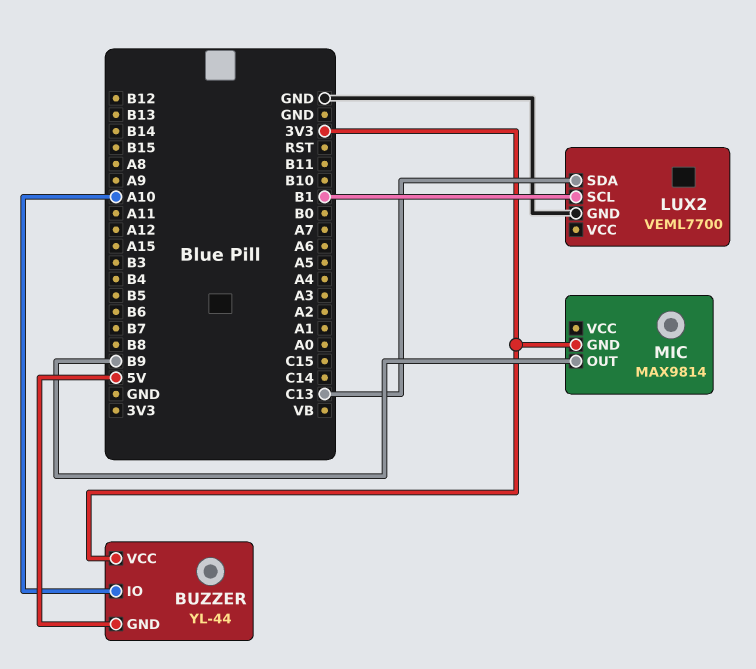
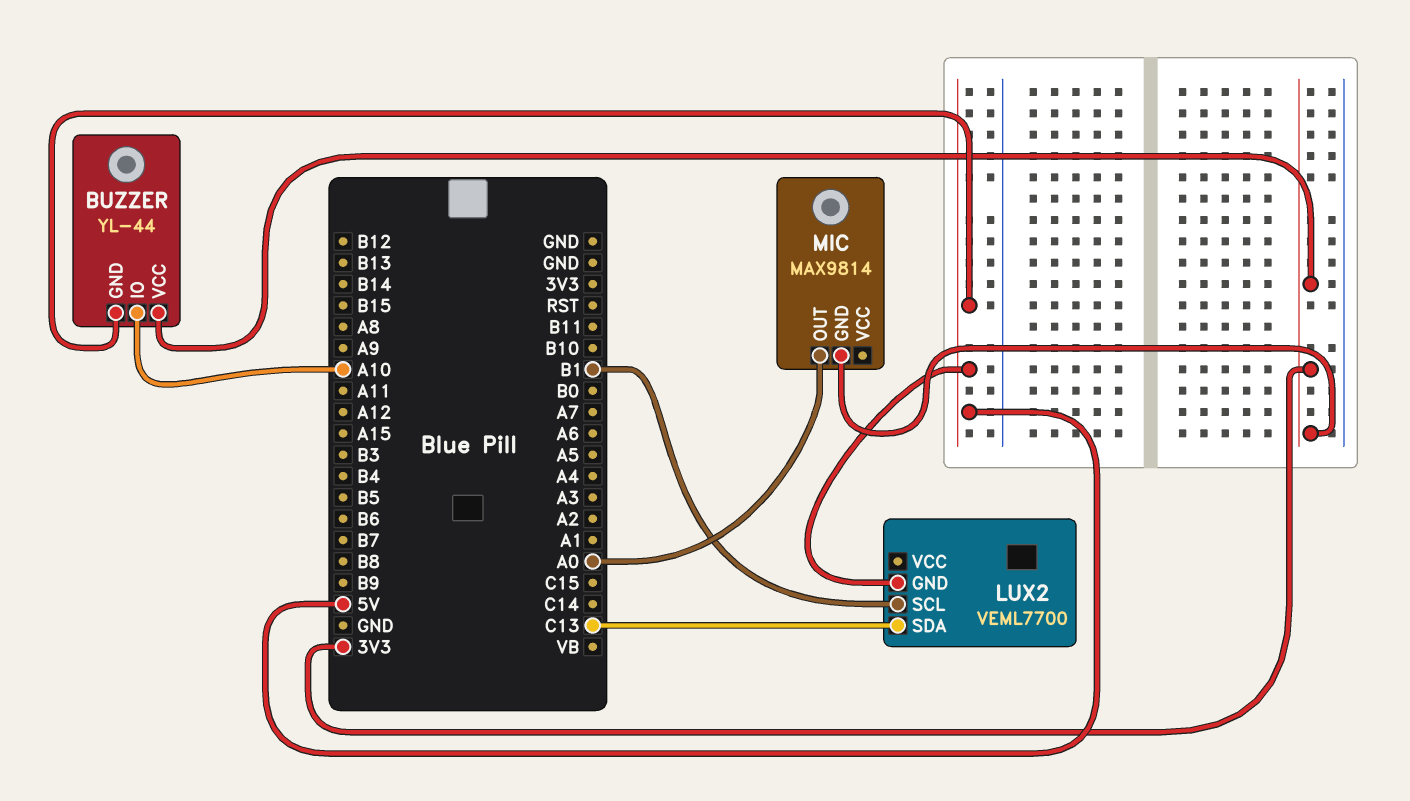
LUX2 pin GND: GND -> 5V
MIC pin OUT: B9 -> A0

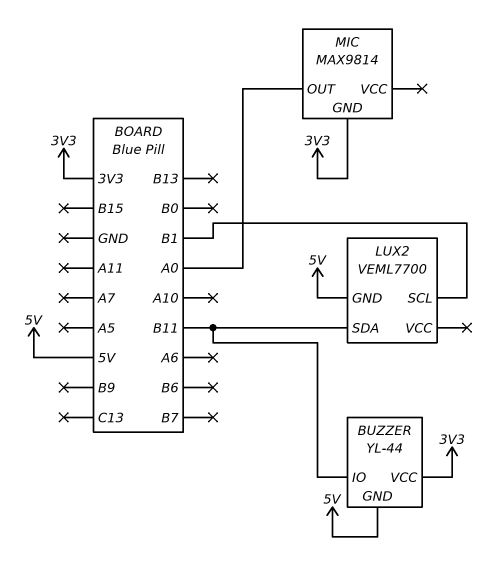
BUZZER pin IO: A10 -> B11
LUX2 pin SDA: C13 -> B11

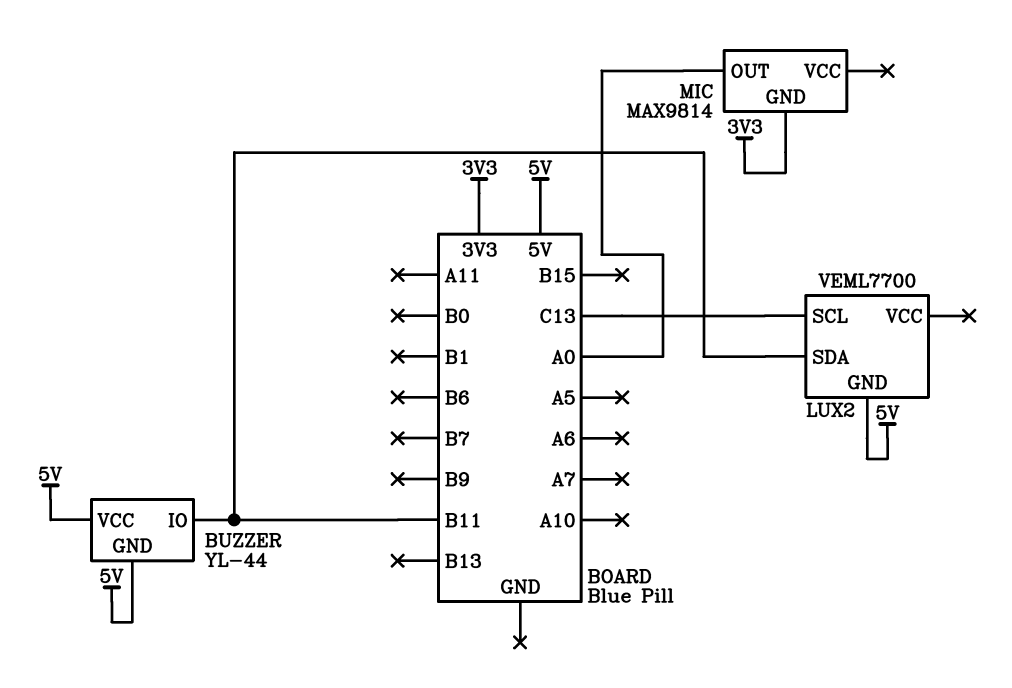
BUZZER pin VCC: 3V3 -> 5V
LUX2 pin SCL: B1 -> C13

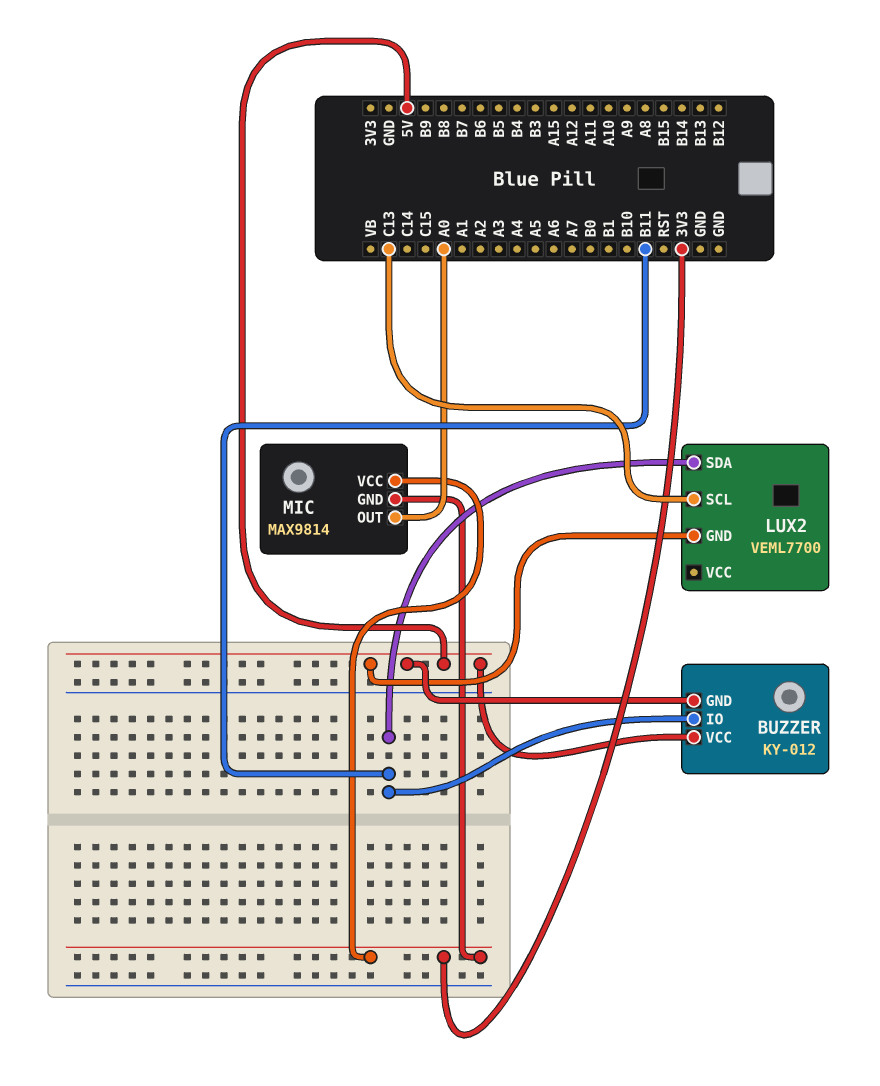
BUZZER: YL-44 -> KY-012
MIC pin VCC: none -> 3V3

